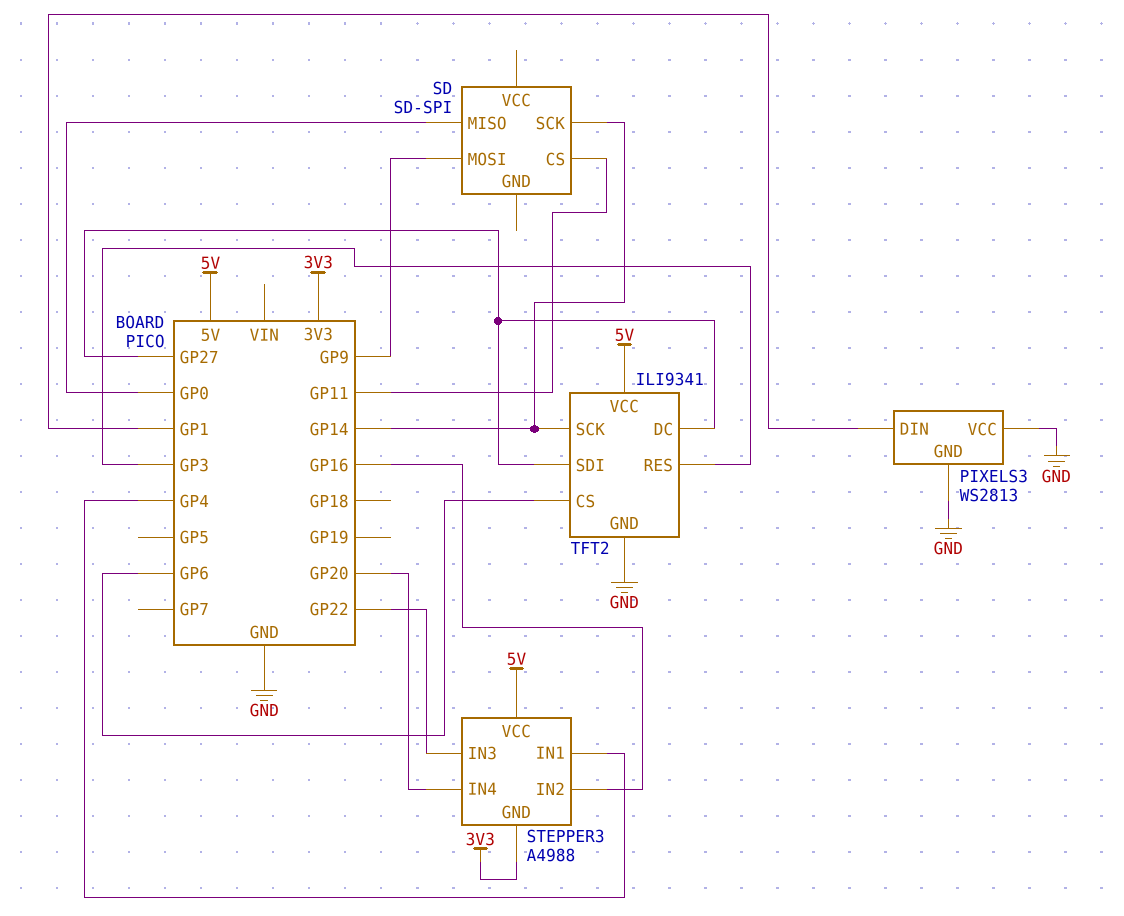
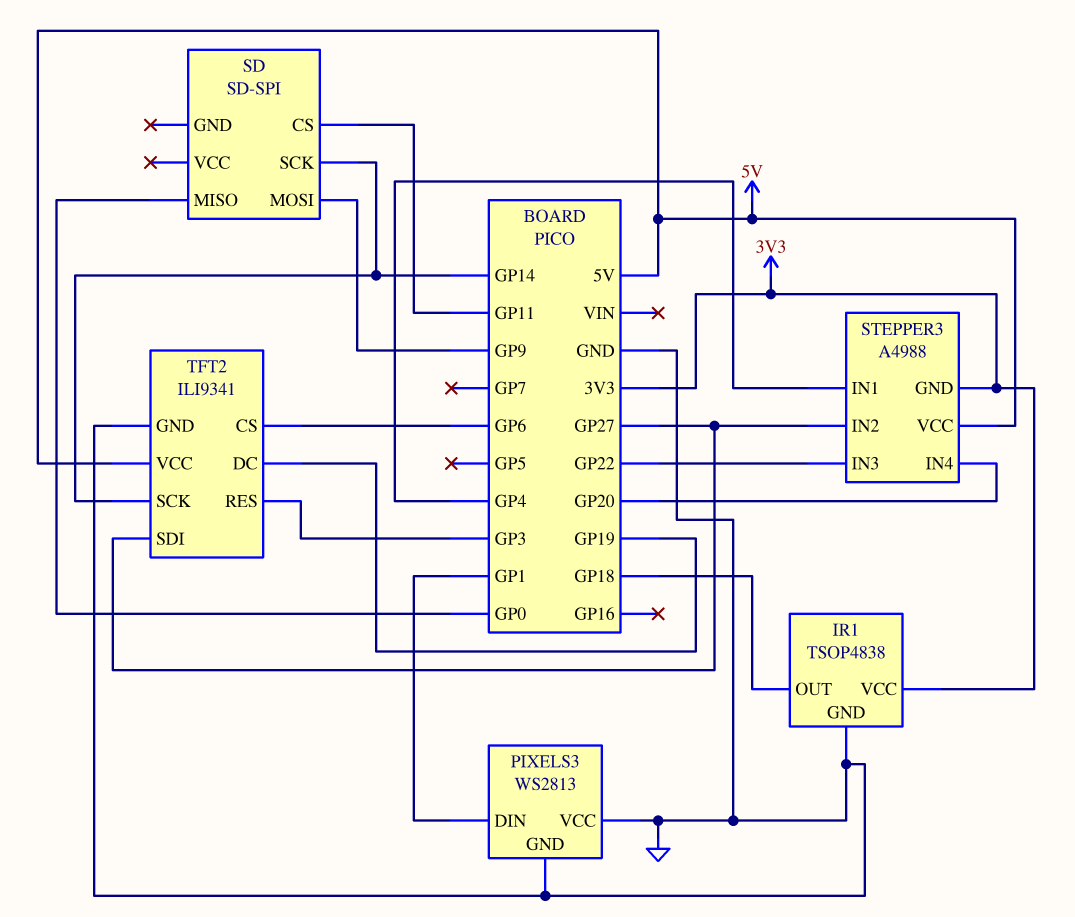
IR1: none -> TSOP4838
IR1 pin GND: none -> GND
IR1 pin OUT: none -> GP18
IR1 pin VCC: none -> 3V3
STEPPER3 pin IN2: GP16 -> GP27
TFT2 pin DC: GP27 -> GP19

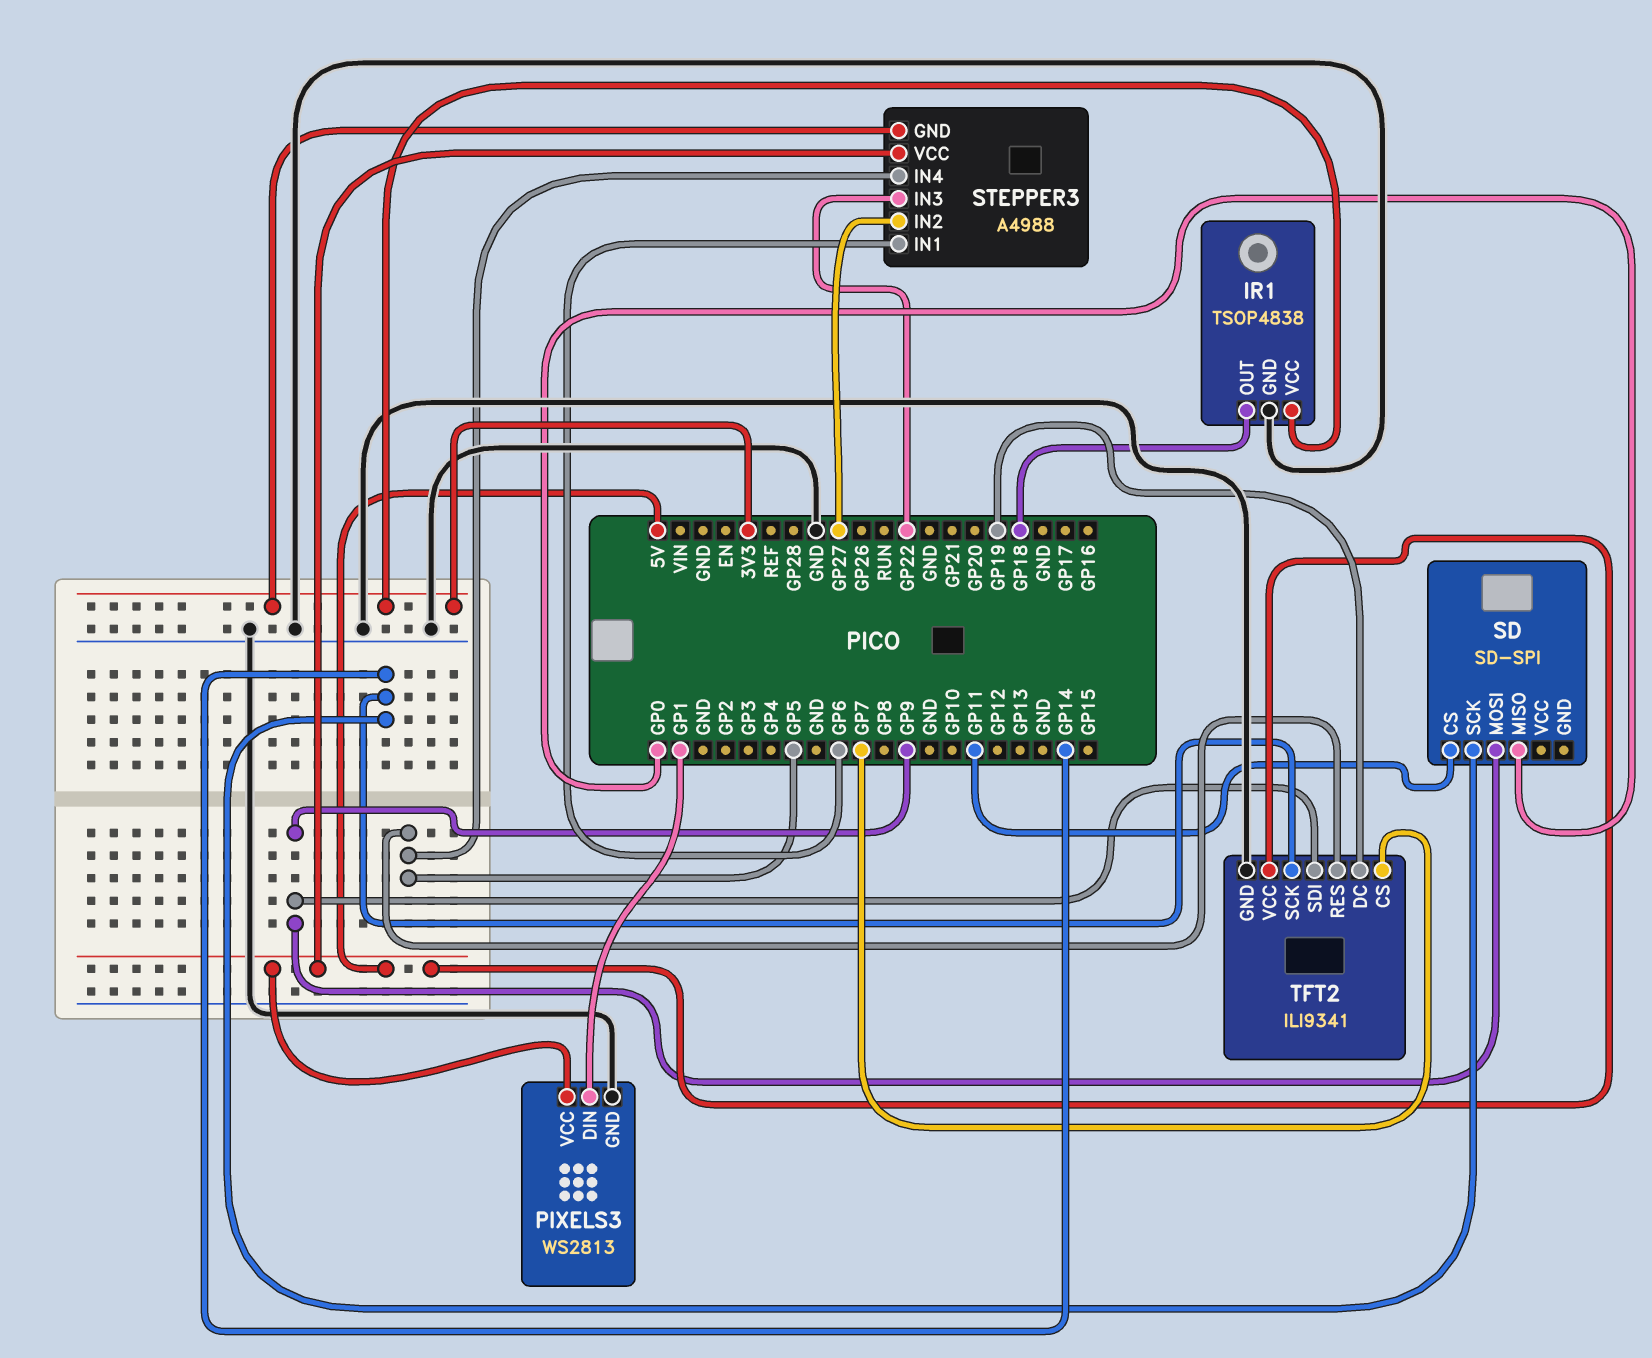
PIXELS3 pin VCC: GND -> 5V
STEPPER3 pin IN1: GP4 -> GP6
STEPPER3 pin IN4: GP20 -> GP5
TFT2 pin CS: GP6 -> GP7
TFT2 pin RES: GP3 -> GP5
TFT2 pin SDI: GP27 -> GP9

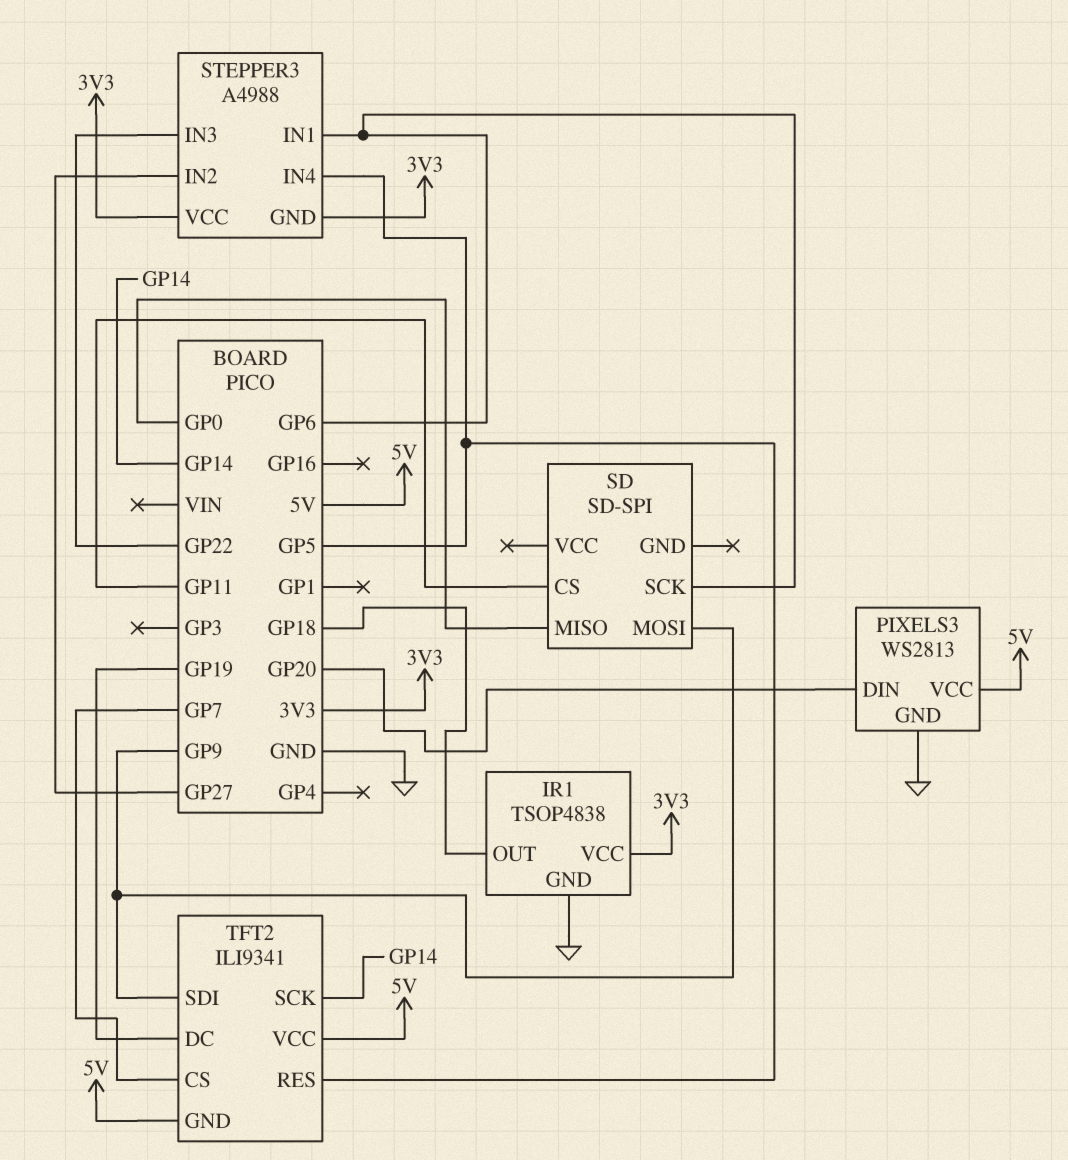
PIXELS3 pin DIN: GP1 -> GP20
SD pin SCK: GP14 -> GP6
STEPPER3 pin VCC: 5V -> 3V3
TFT2 pin GND: GND -> 5V

